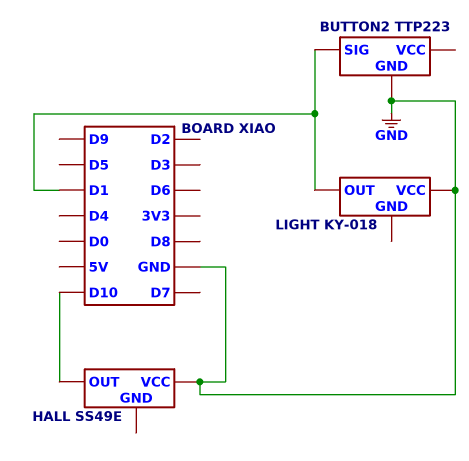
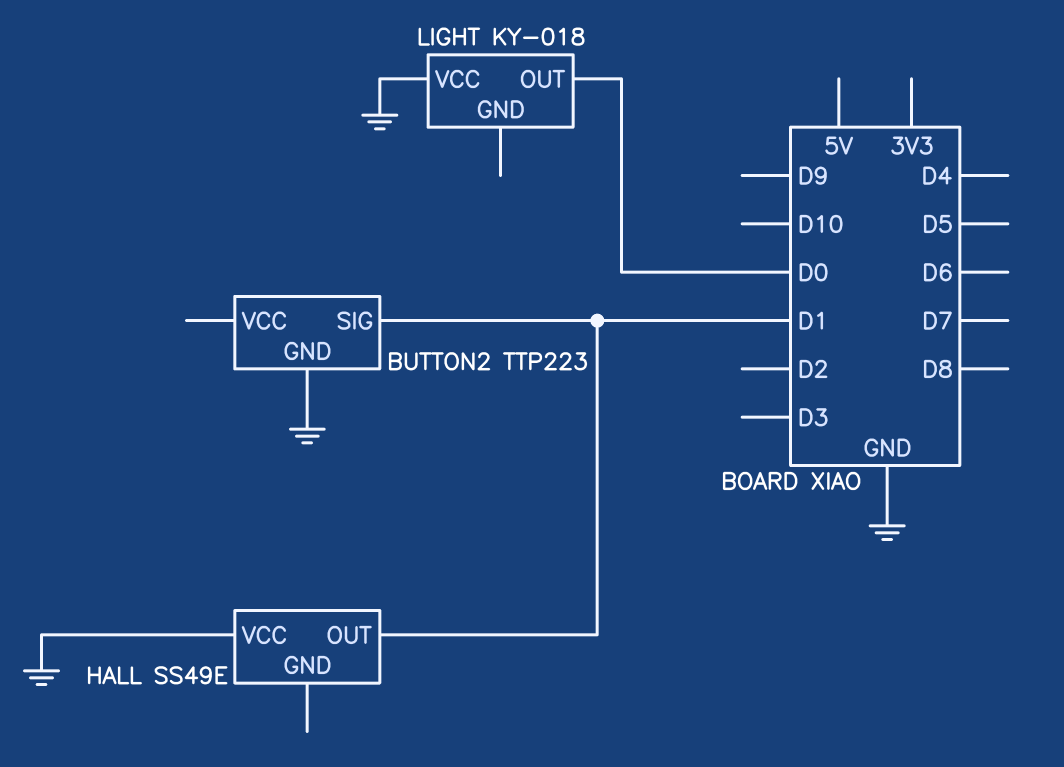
HALL pin OUT: D10 -> D1
LIGHT pin OUT: D1 -> D0

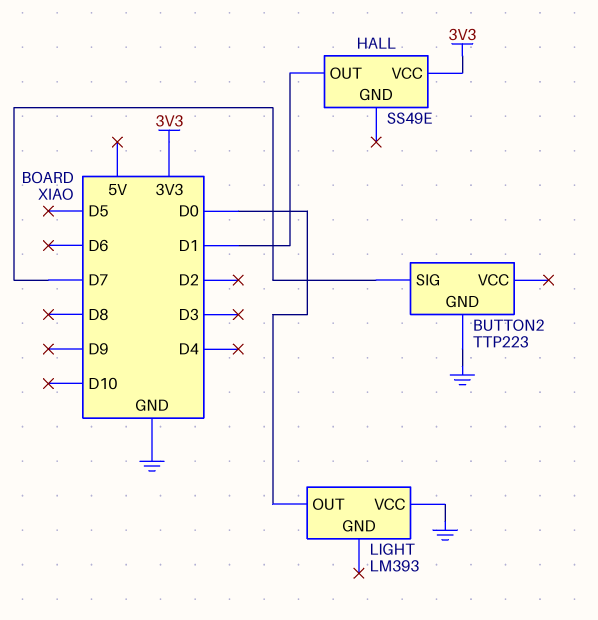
BUTTON2 pin SIG: D1 -> D7
HALL pin VCC: GND -> 3V3
LIGHT: KY-018 -> LM393

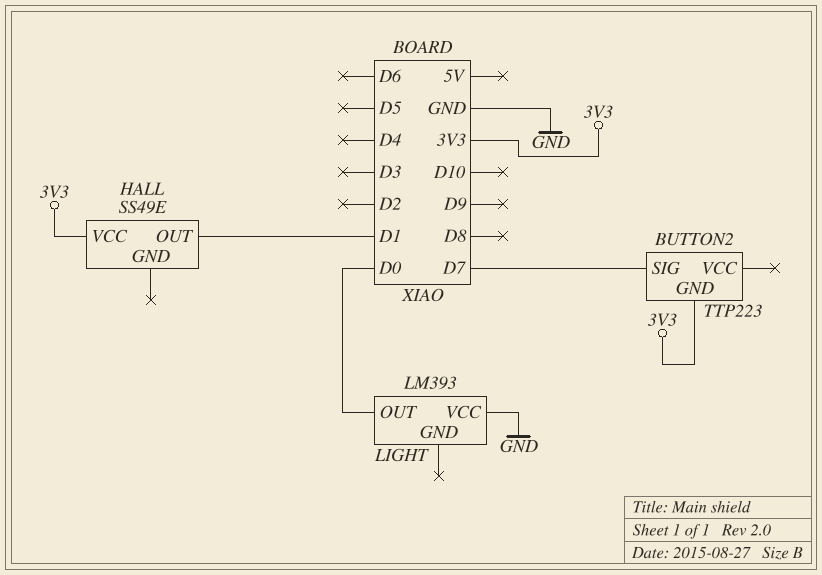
BUTTON2 pin GND: GND -> 3V3

